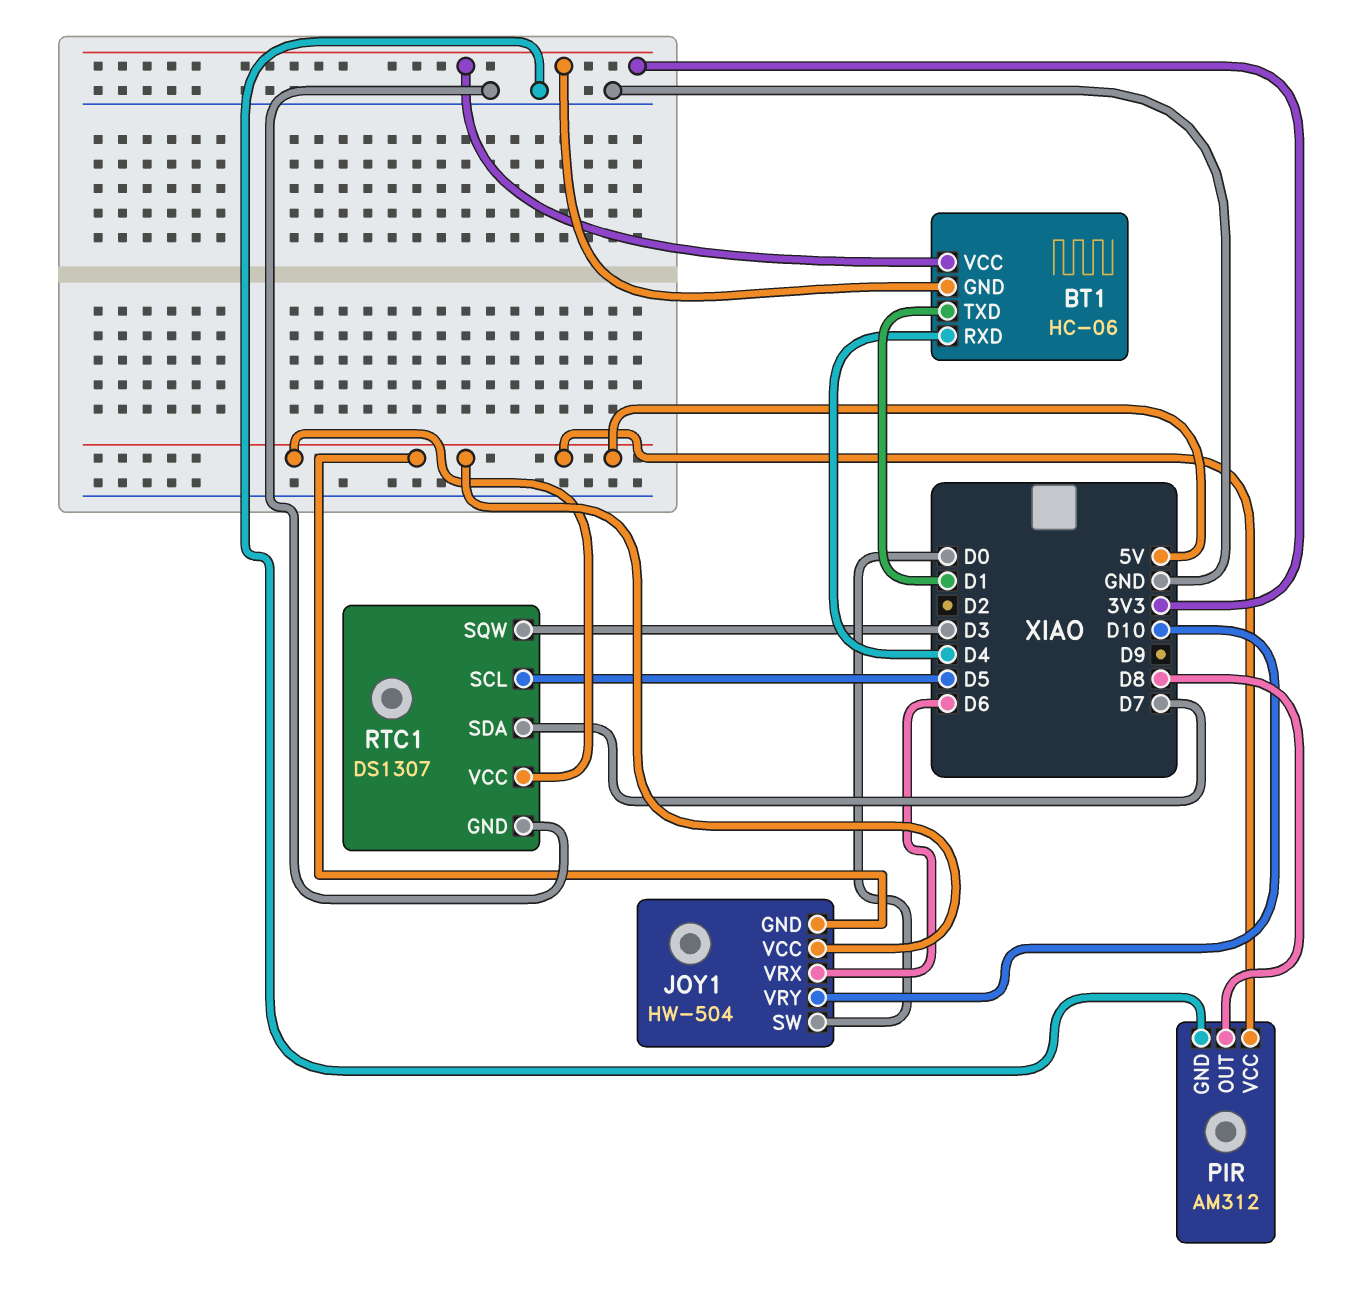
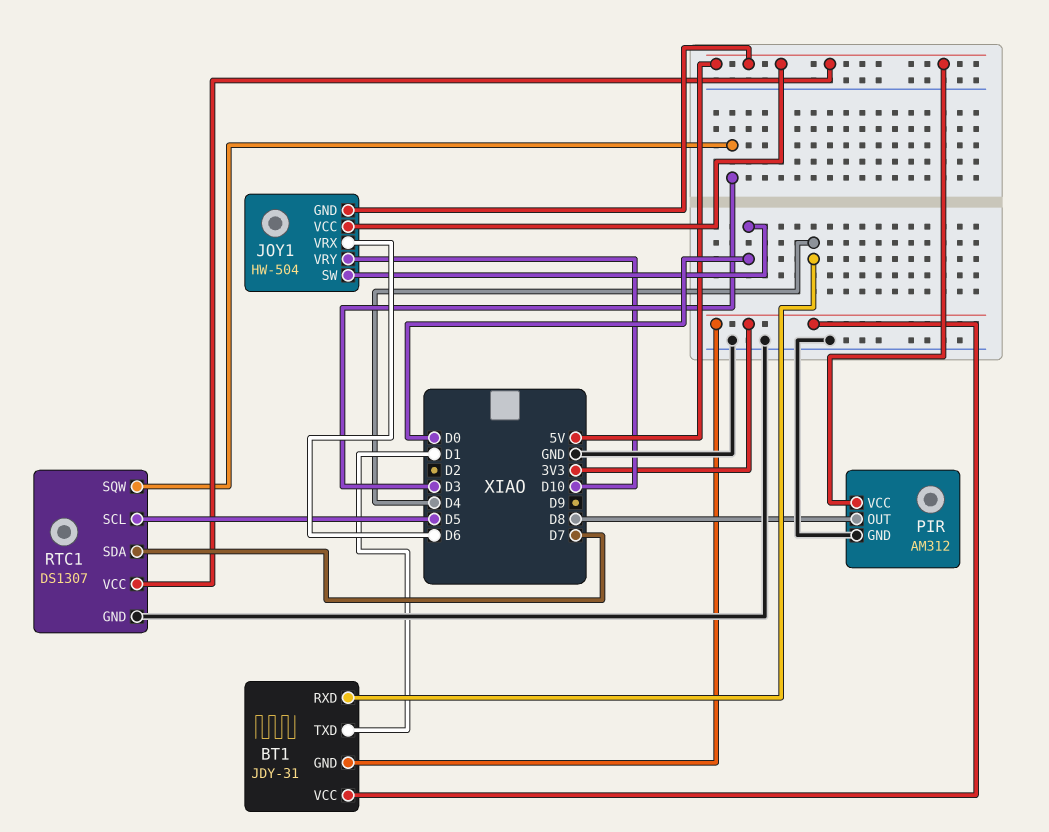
BT1: HC-06 -> JDY-31

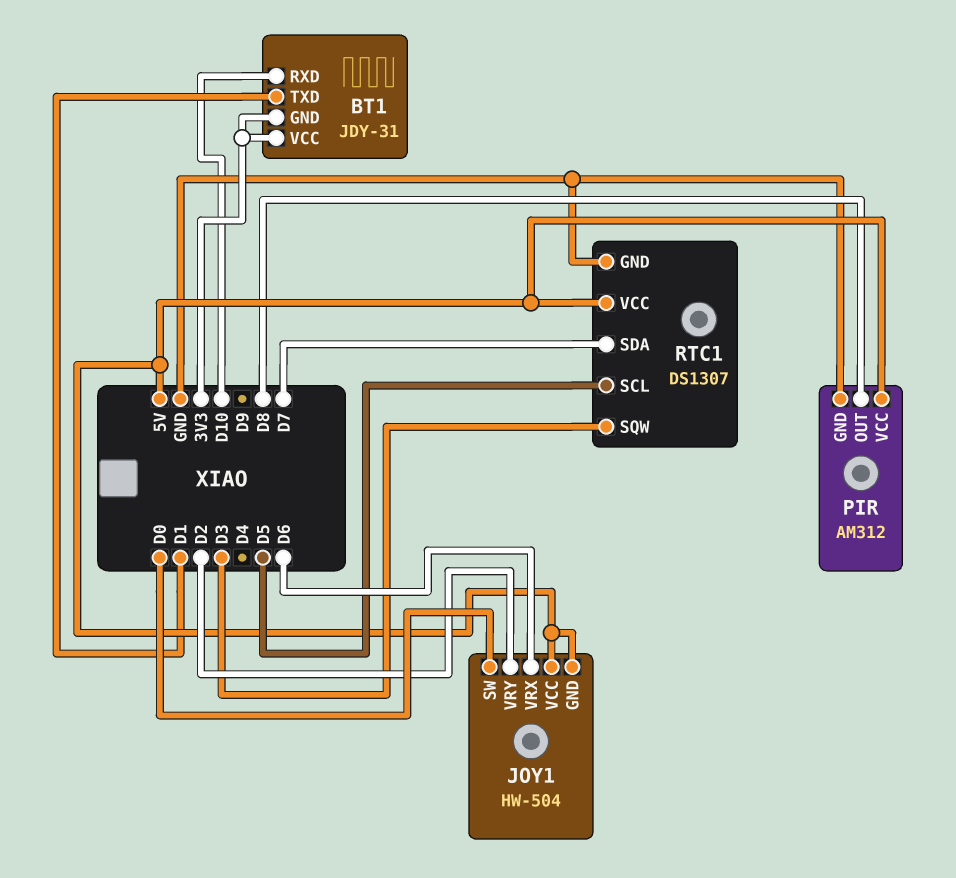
BT1 pin RXD: D4 -> D10
JOY1 pin VRY: D10 -> D2

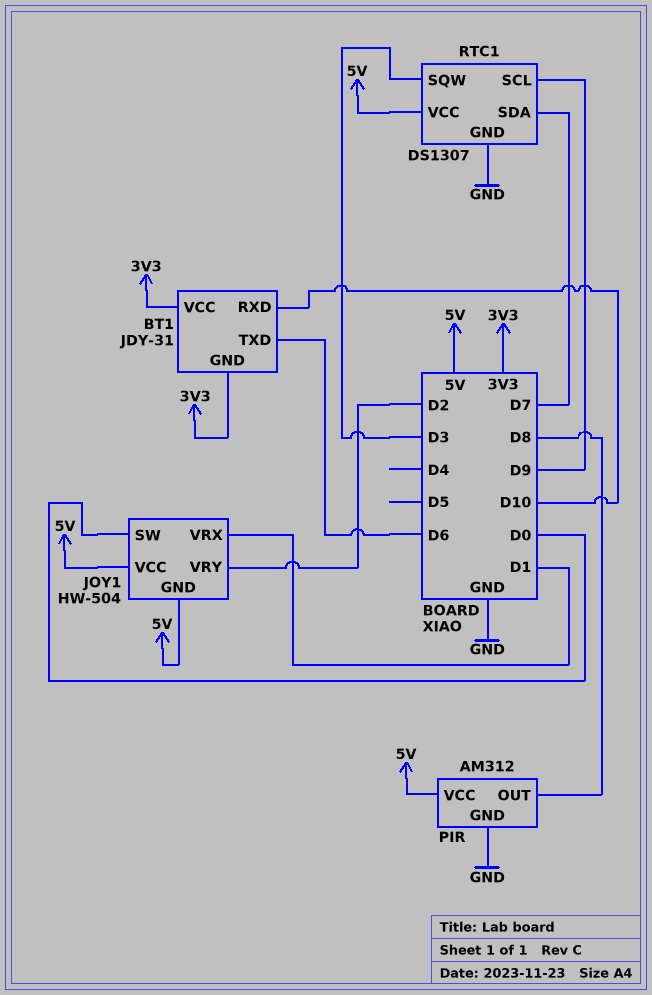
BT1 pin TXD: D1 -> D6
JOY1 pin VRX: D6 -> D1
RTC1 pin SCL: D5 -> D9

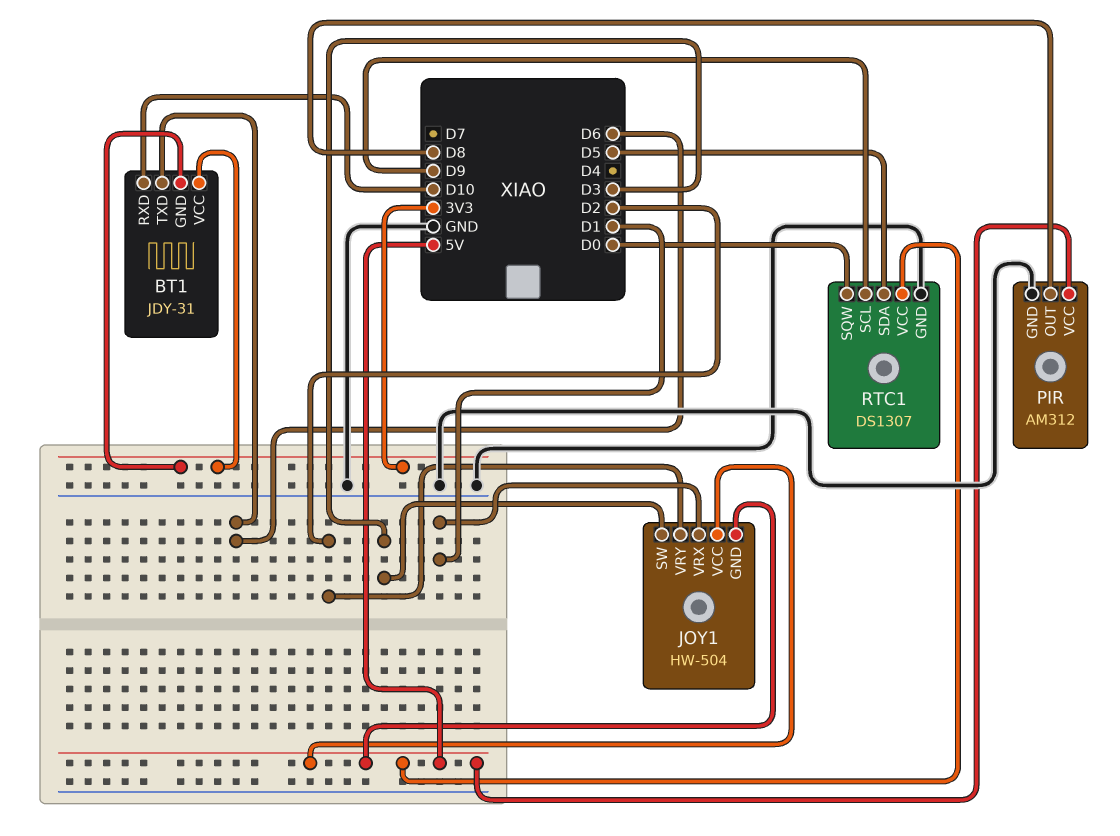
JOY1 pin SW: D0 -> D3
RTC1 pin SDA: D7 -> D5
RTC1 pin SQW: D3 -> D0

